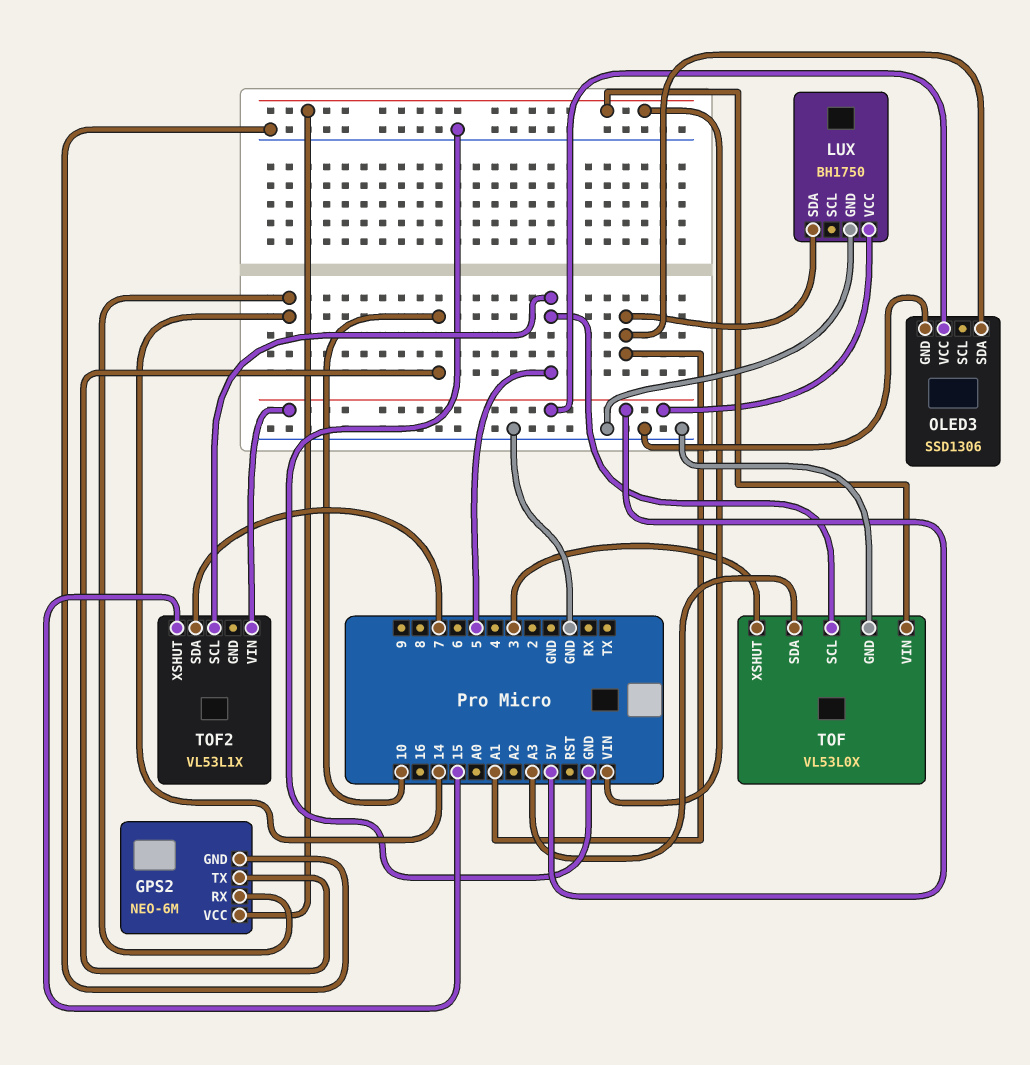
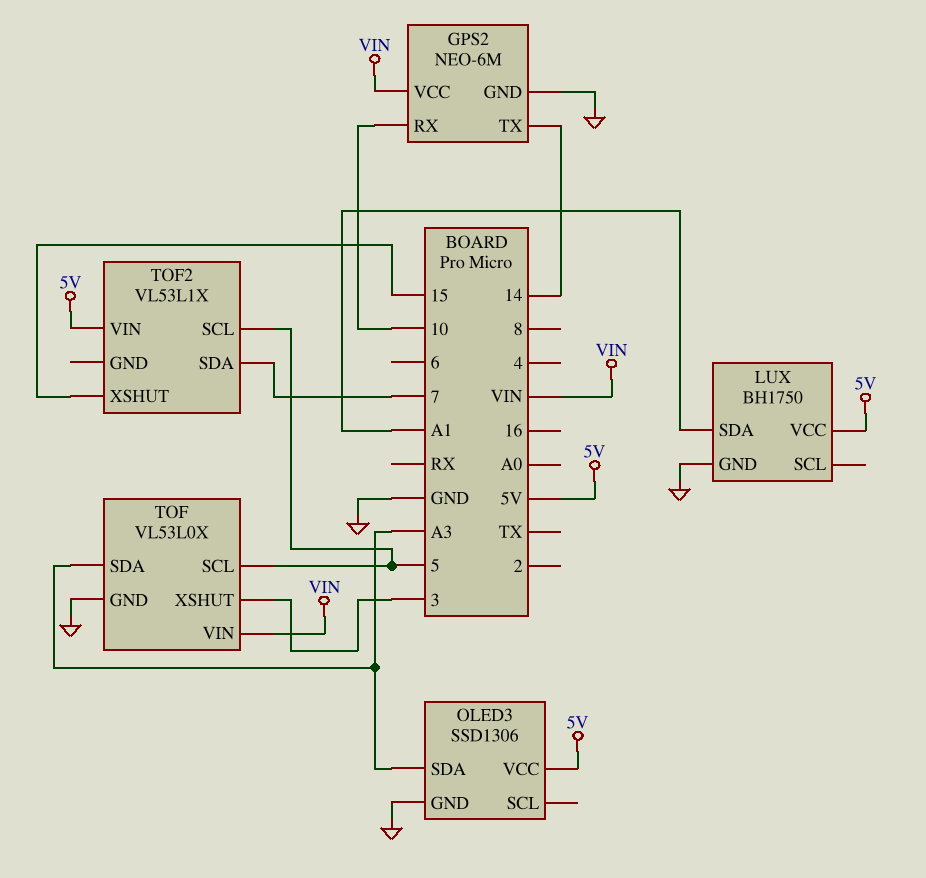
GPS2 pin RX: 14 -> 10
GPS2 pin TX: 10 -> 14
OLED3 pin SDA: A1 -> A3

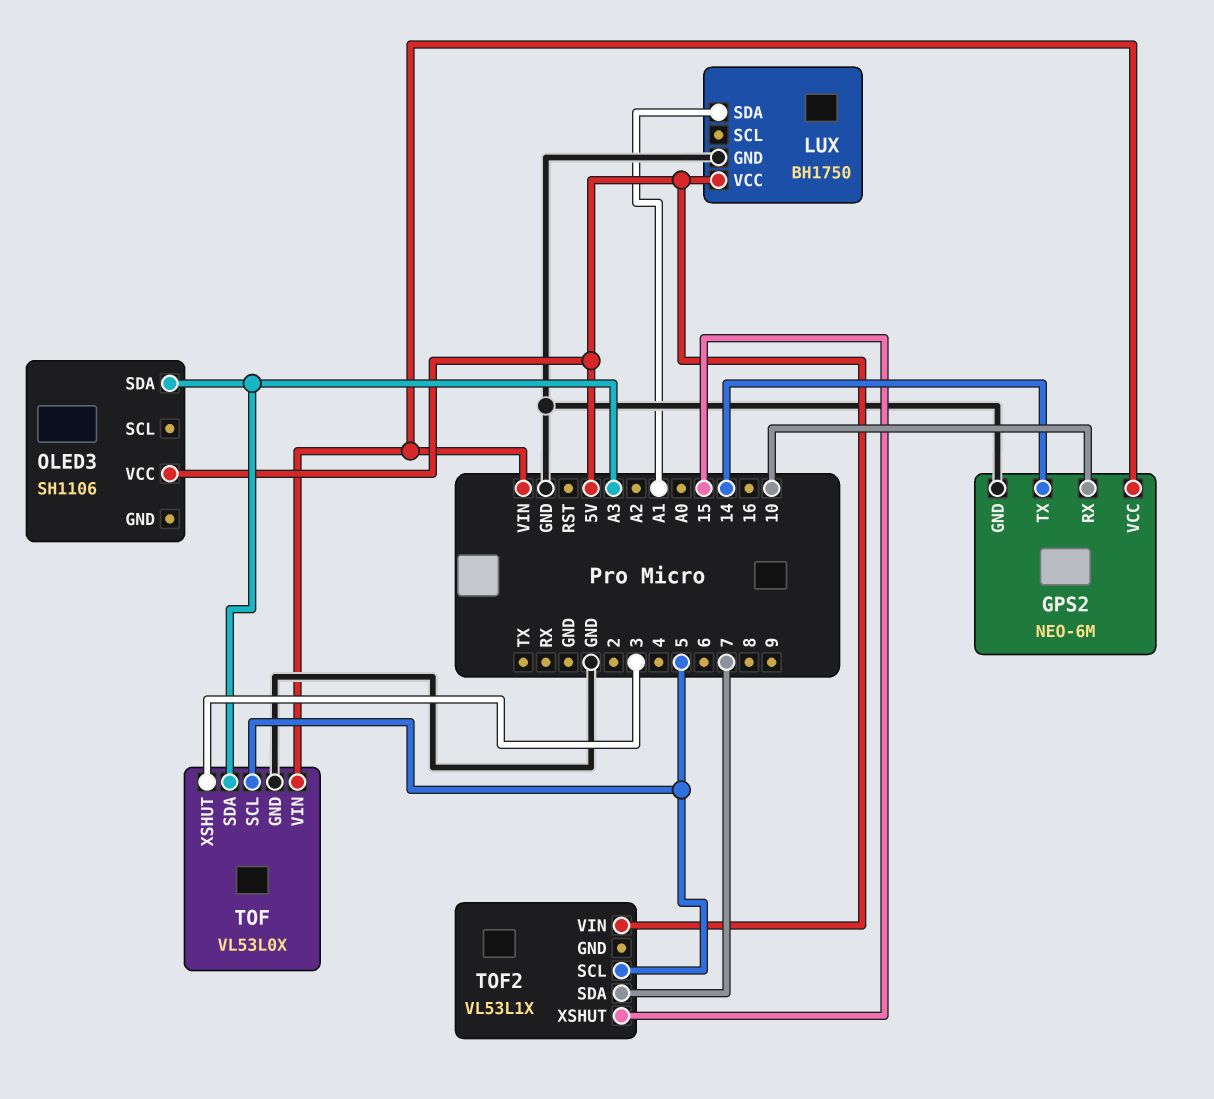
OLED3: SSD1306 -> SH1106
OLED3 pin GND: GND -> none

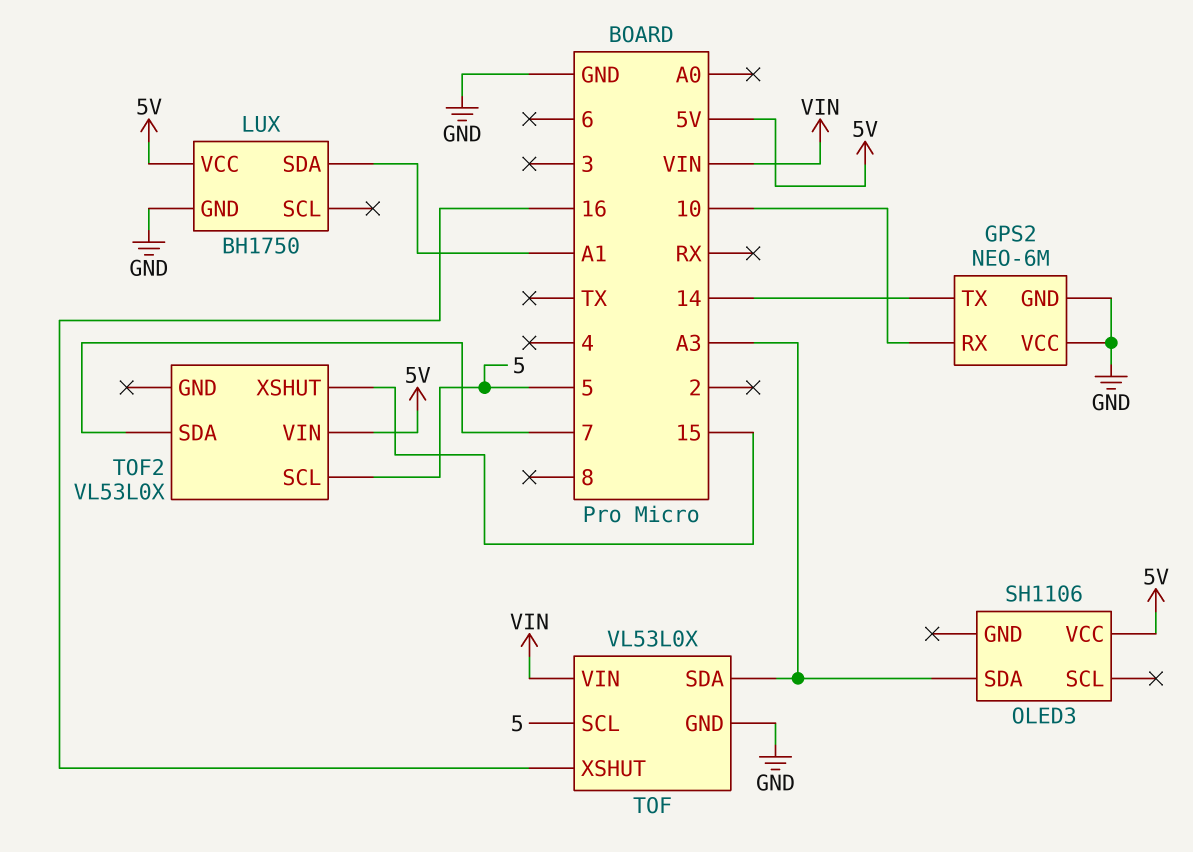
GPS2 pin VCC: VIN -> GND
TOF pin XSHUT: 3 -> 16
TOF2: VL53L1X -> VL53L0X

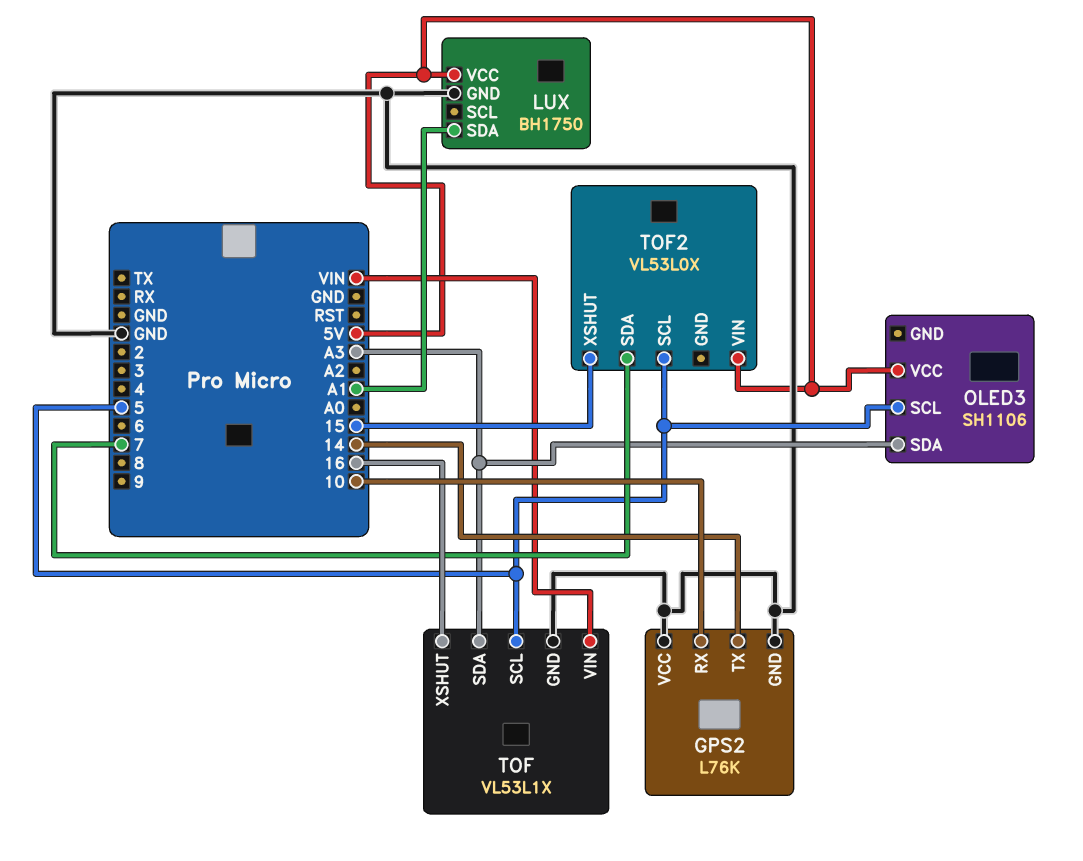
GPS2: NEO-6M -> L76K
OLED3 pin SCL: none -> 5
TOF: VL53L0X -> VL53L1X

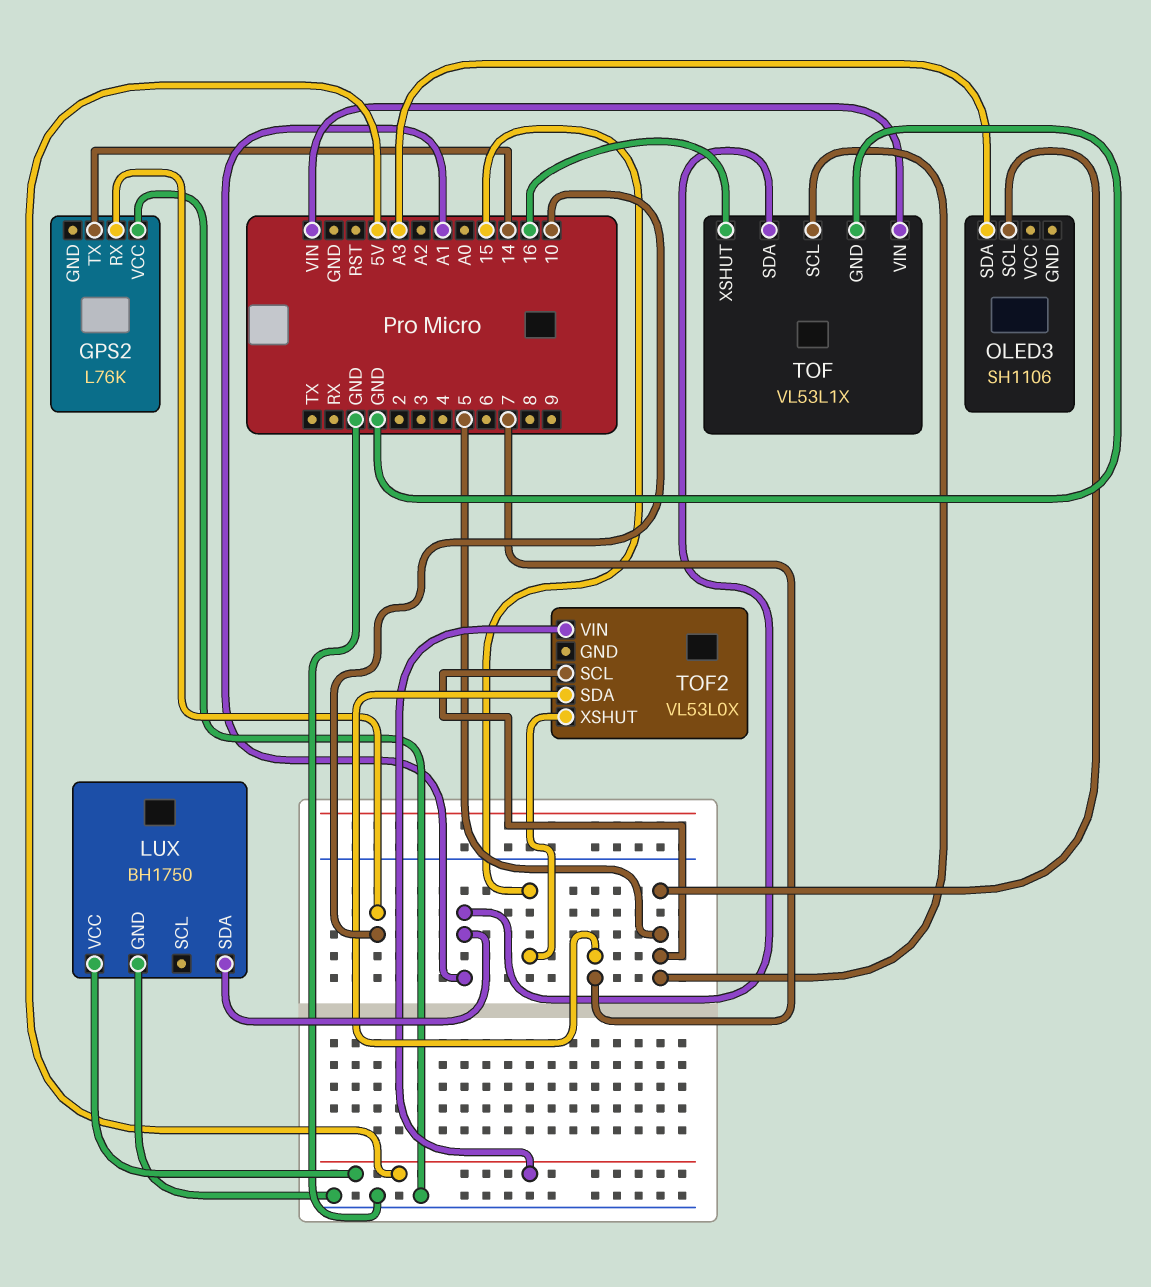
GPS2 pin GND: GND -> none
OLED3 pin VCC: 5V -> none
TOF pin SDA: A3 -> A1

